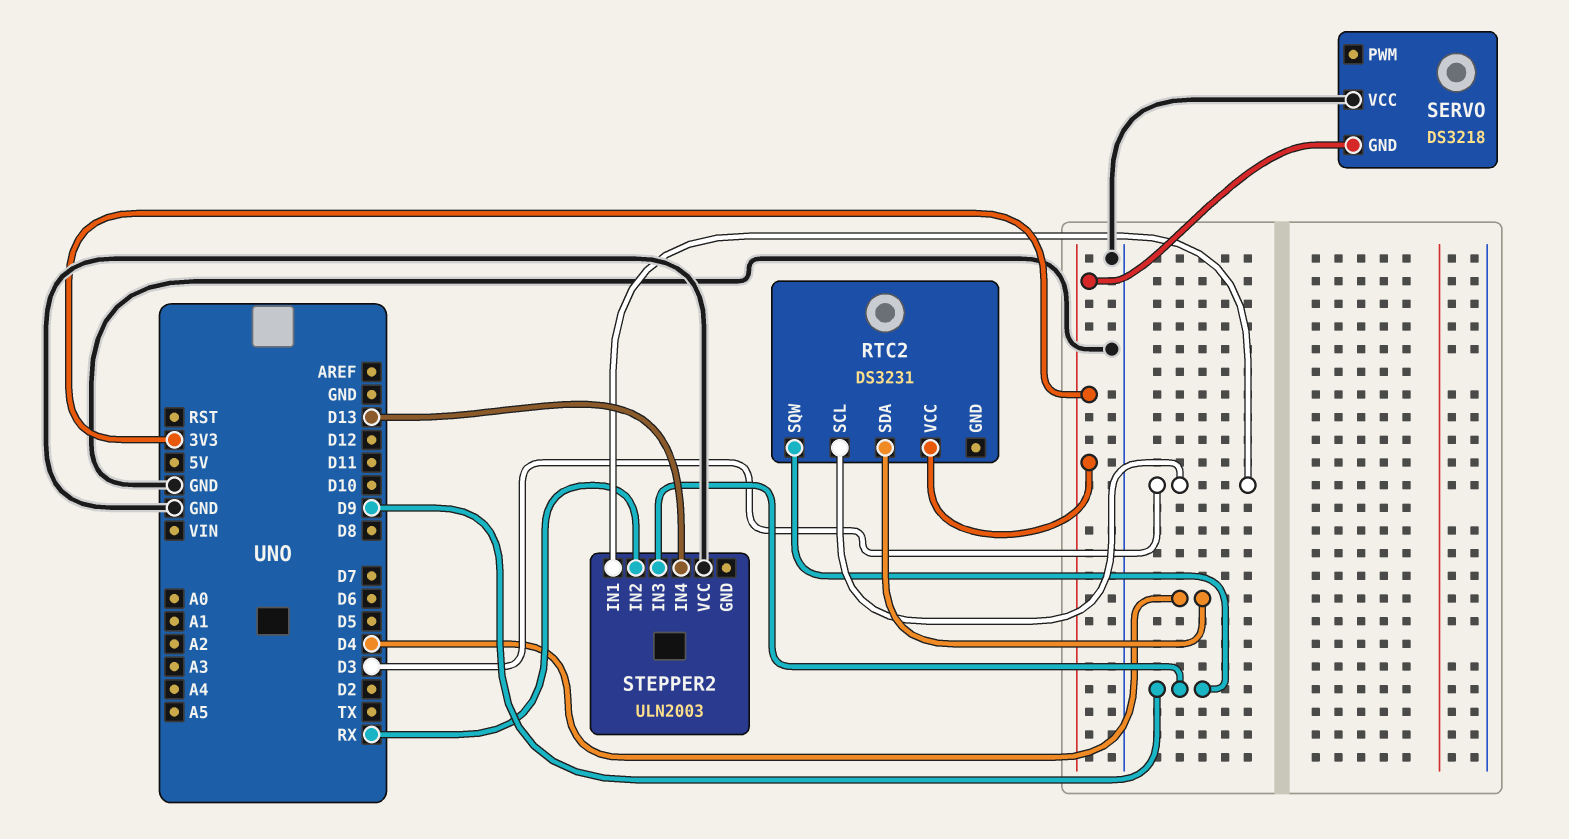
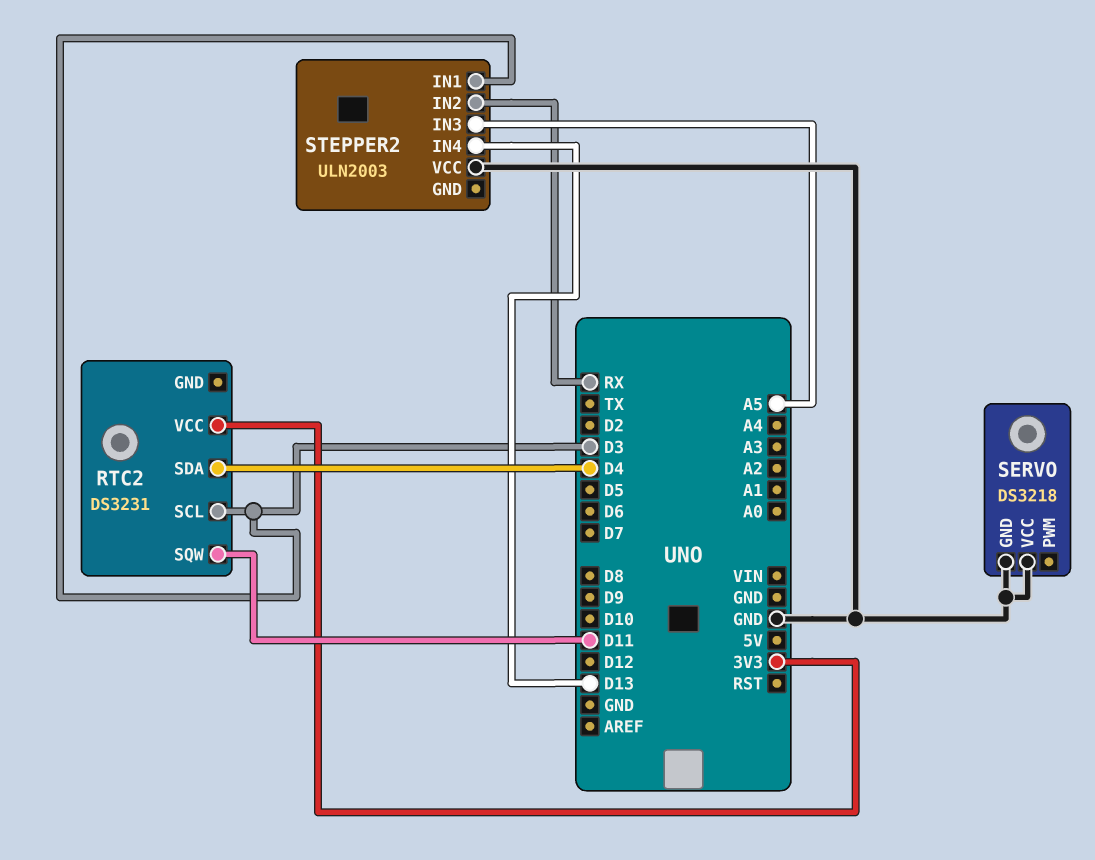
RTC2 pin SQW: D9 -> D11
SERVO pin GND: 3V3 -> GND
STEPPER2 pin IN3: D9 -> A5

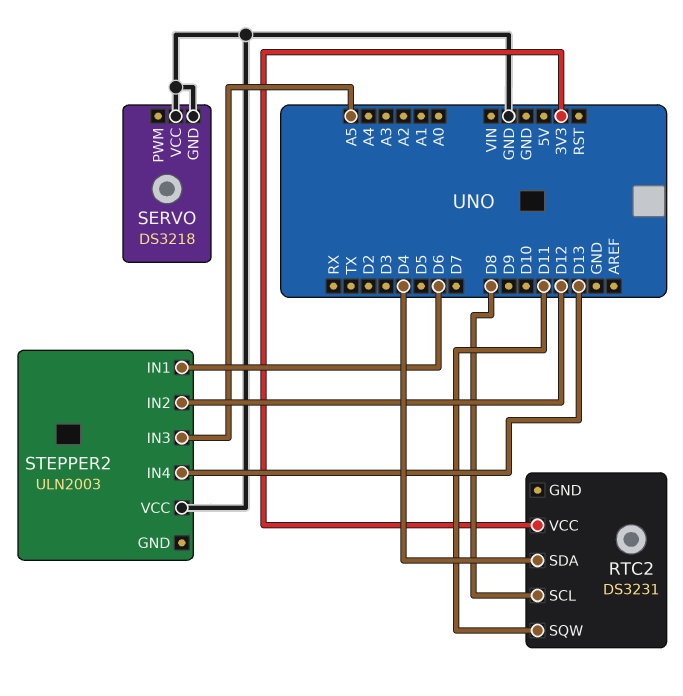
RTC2 pin SCL: D3 -> D8
STEPPER2 pin IN1: D3 -> D6
STEPPER2 pin IN2: RX -> D12

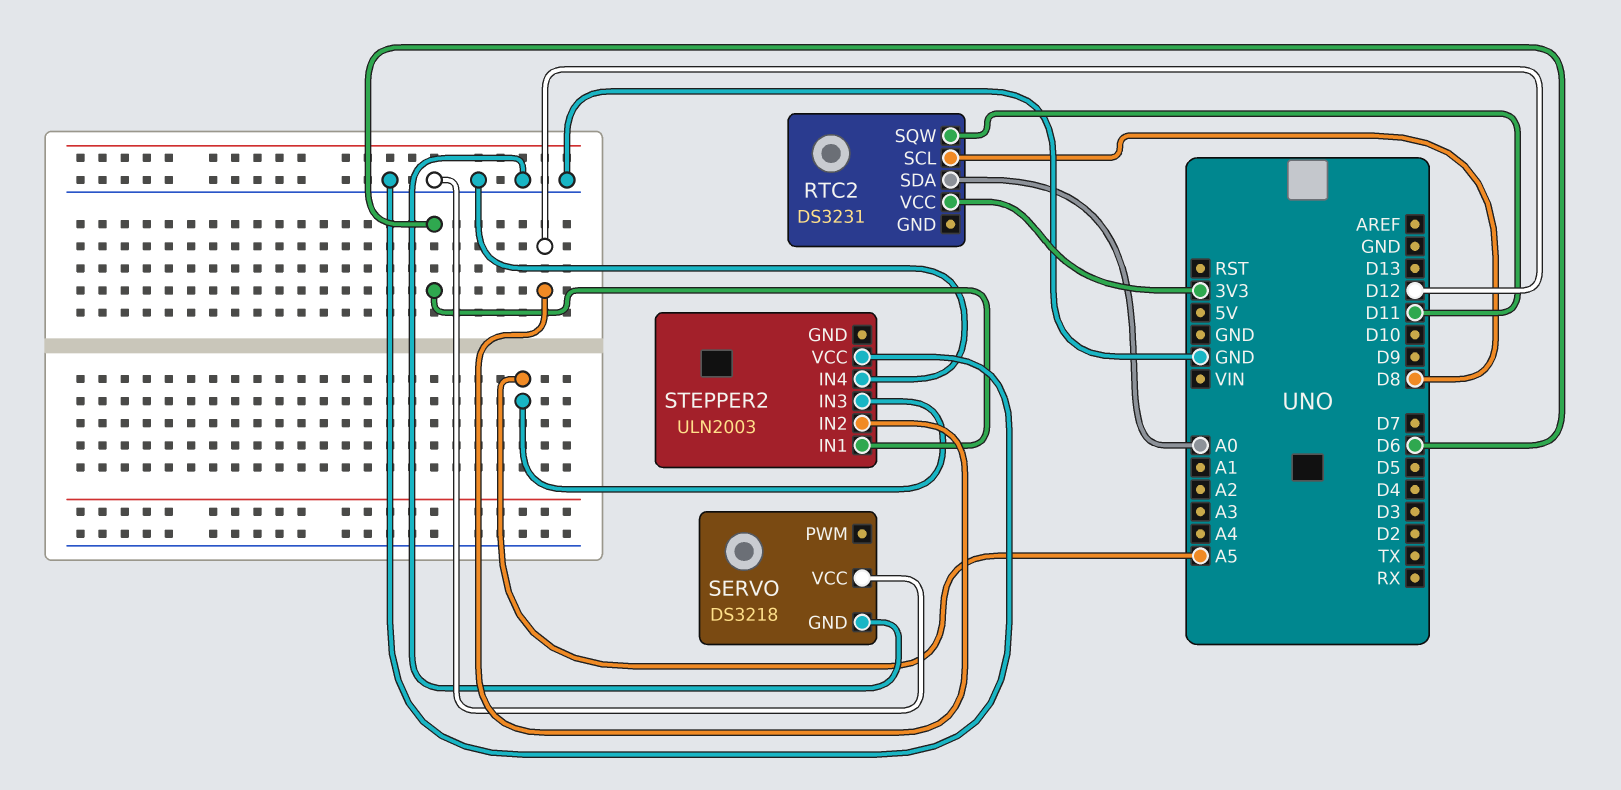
RTC2 pin SDA: D4 -> A0
STEPPER2 pin IN4: D13 -> GND

